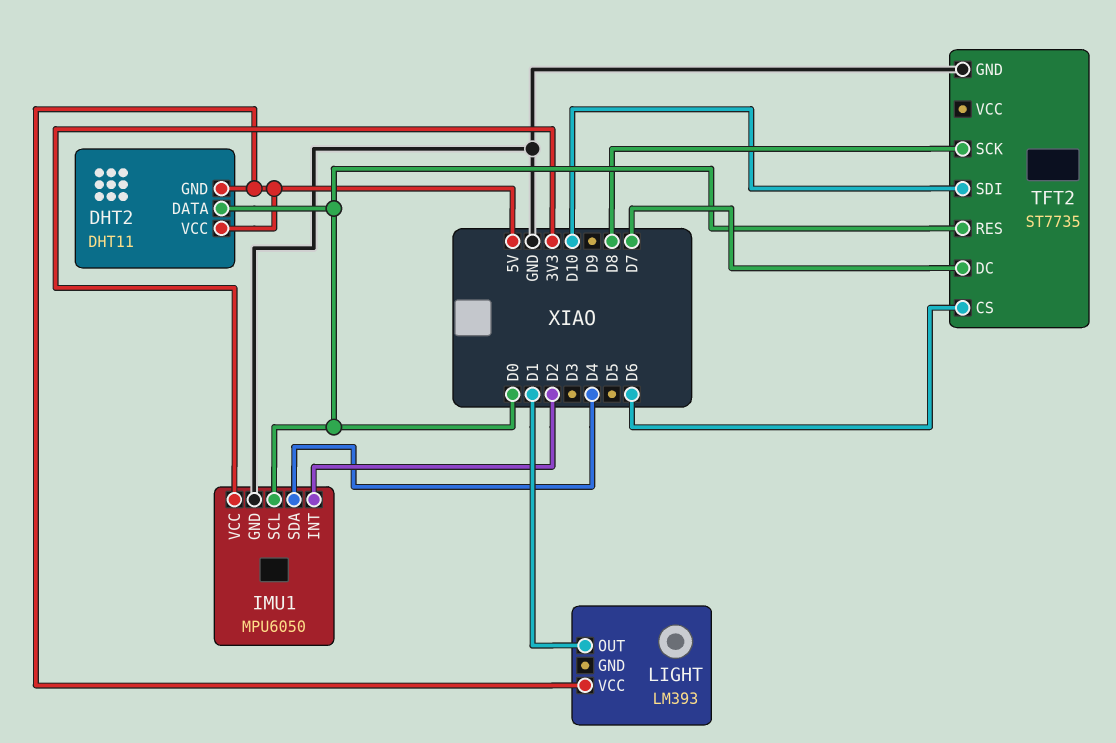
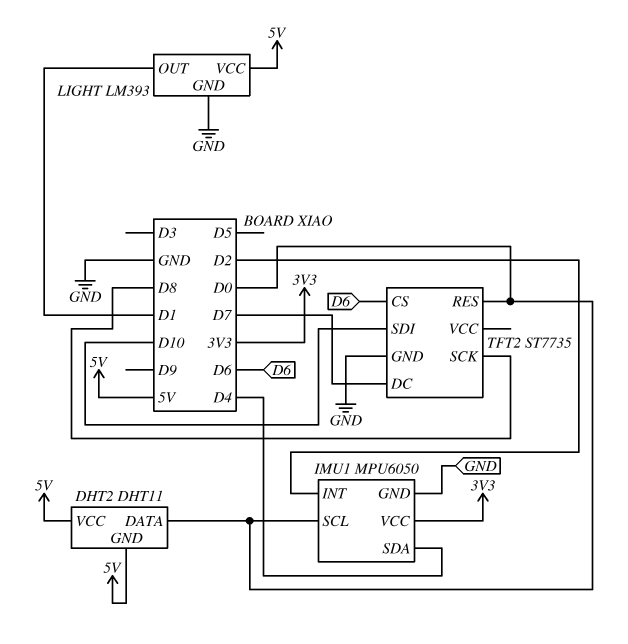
LIGHT pin GND: none -> GND

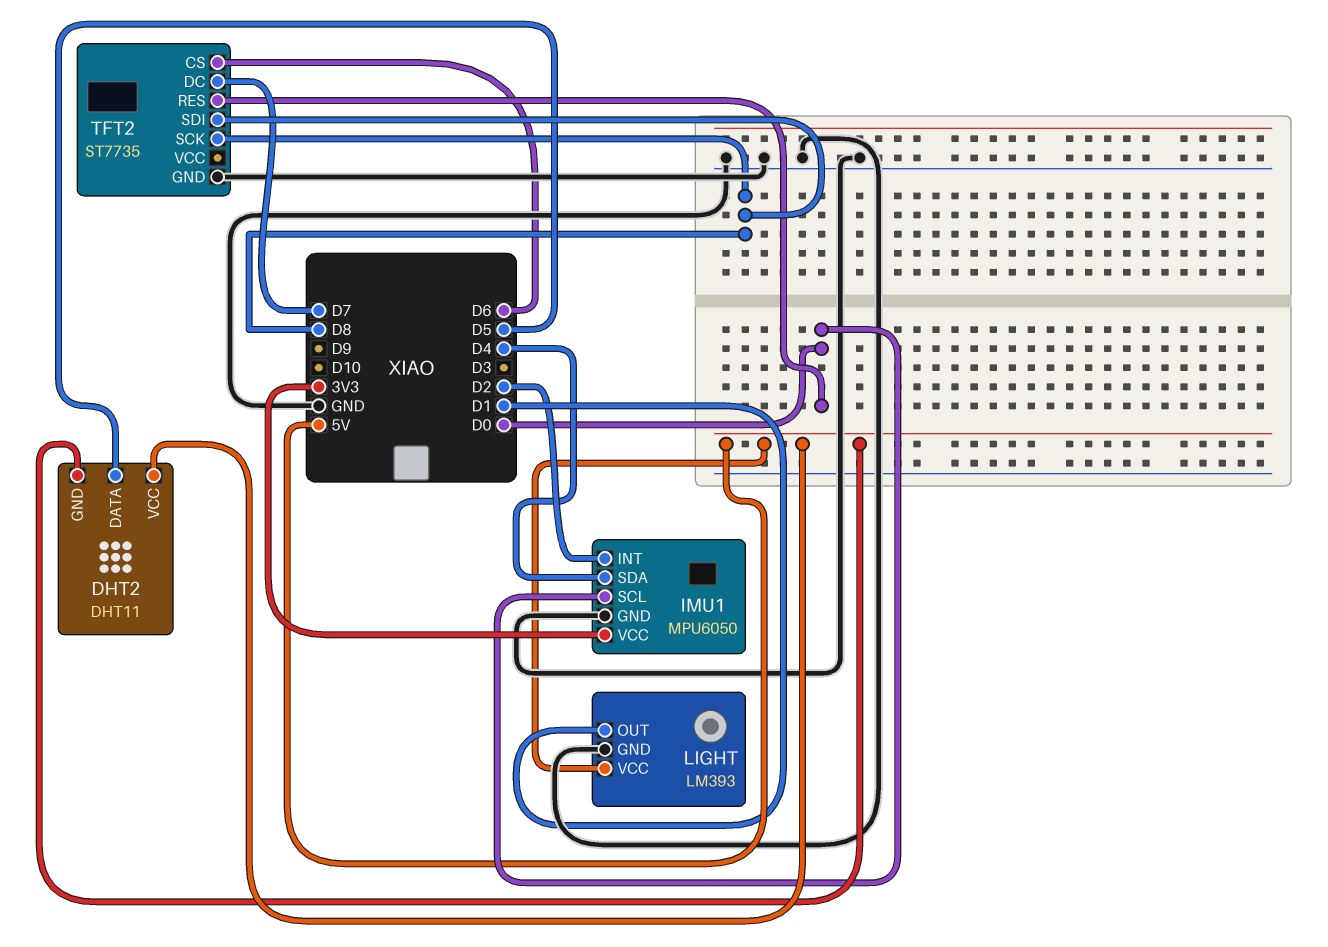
DHT2 pin DATA: D0 -> D5
TFT2 pin SDI: D10 -> D8

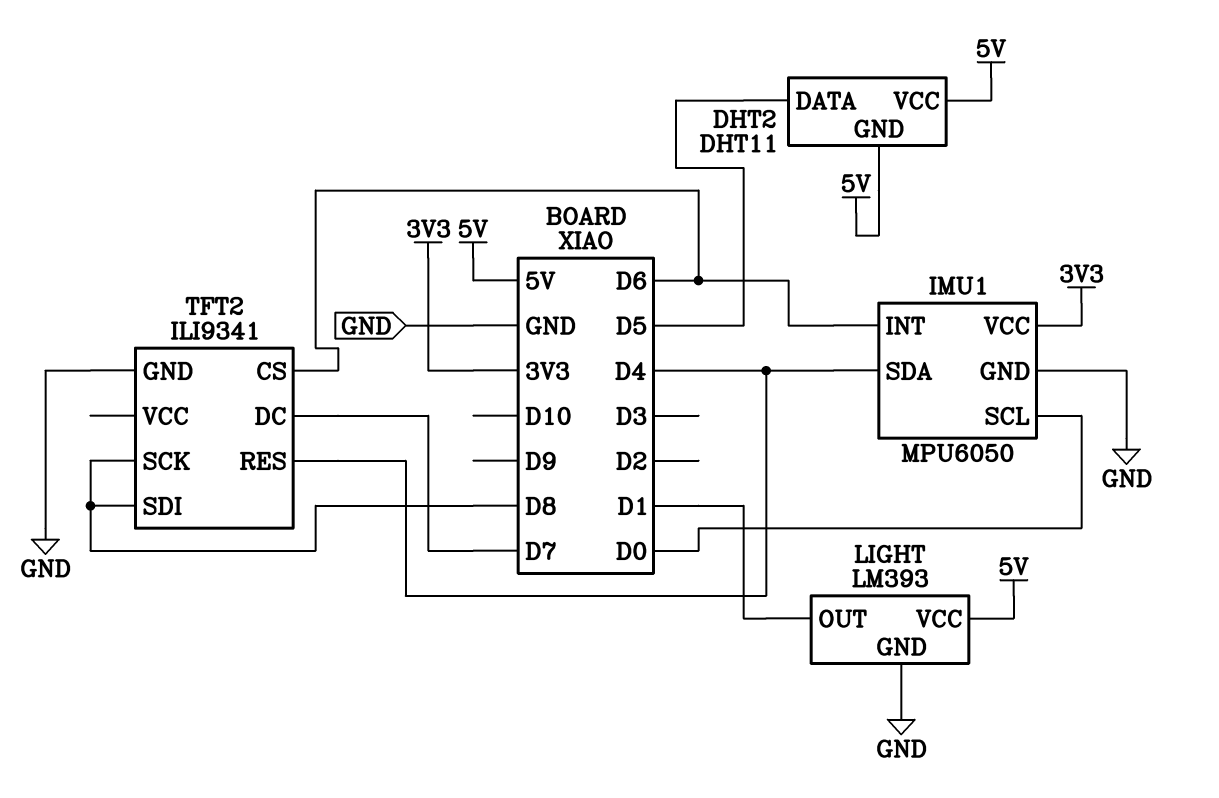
IMU1 pin INT: D2 -> D6
TFT2: ST7735 -> ILI9341
TFT2 pin RES: D0 -> D4

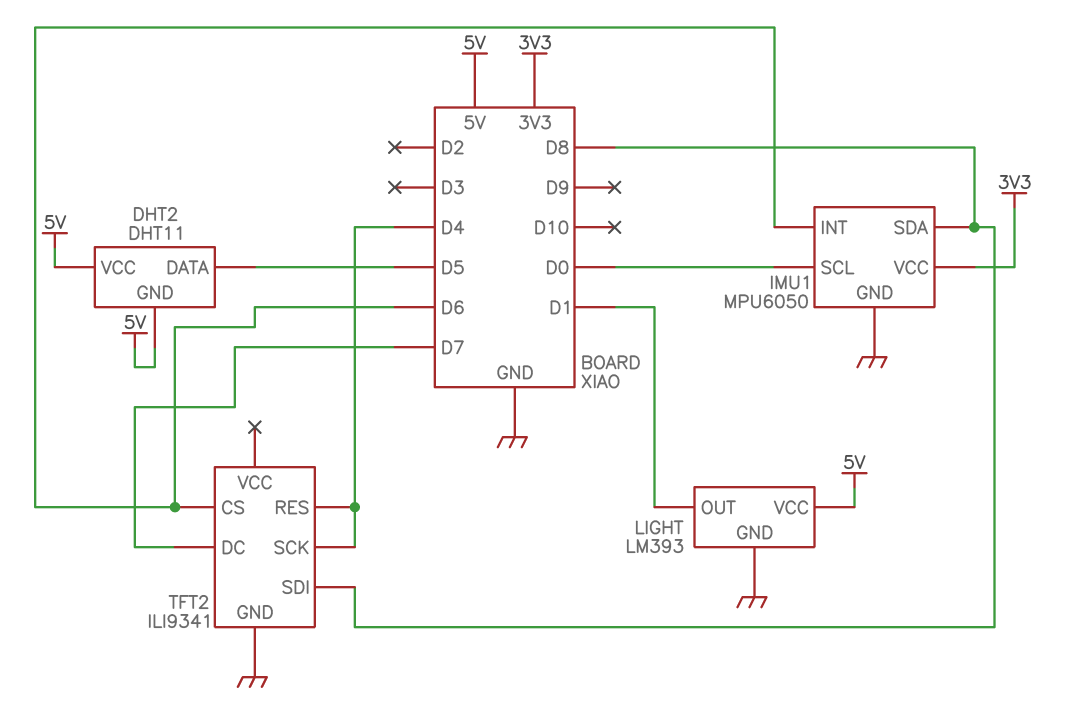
IMU1 pin SDA: D4 -> D8
TFT2 pin SCK: D8 -> D4

